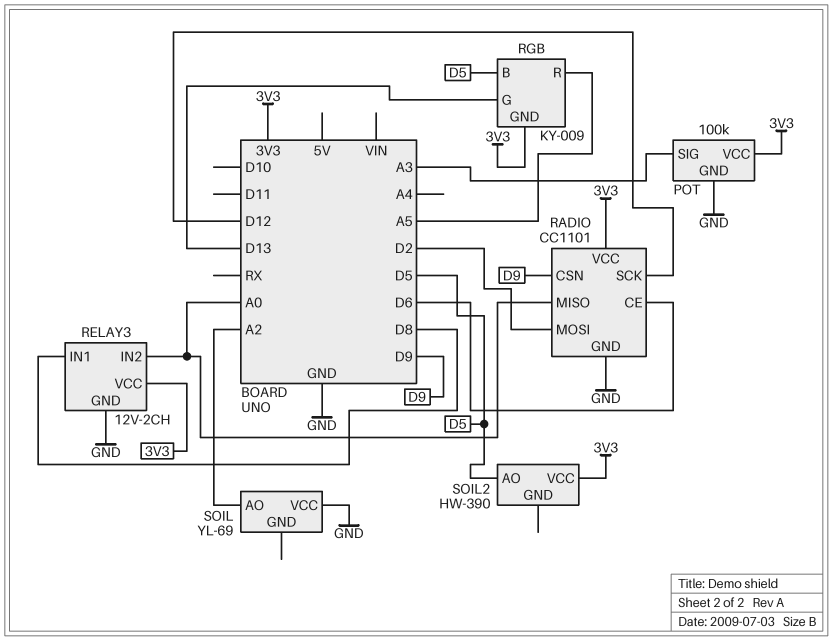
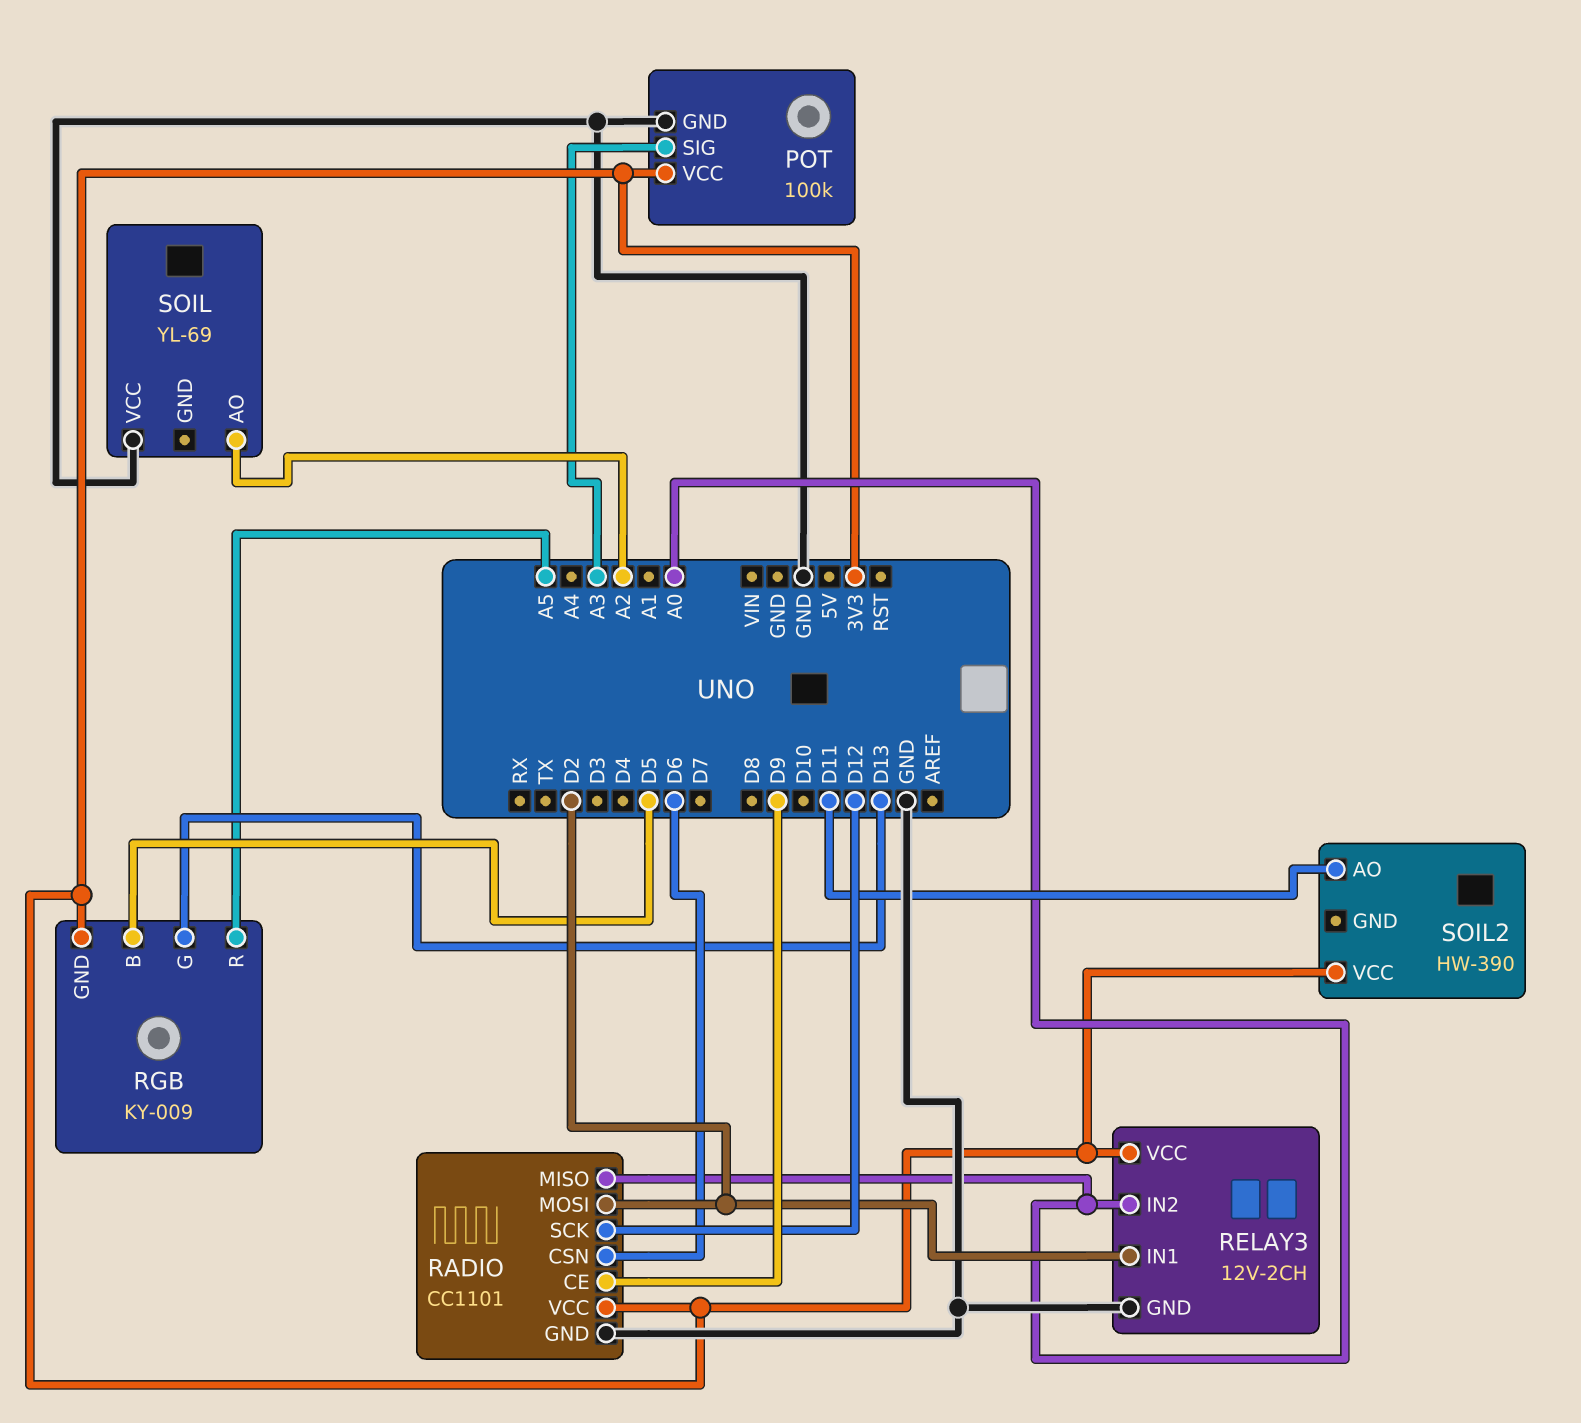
RADIO pin CE: D6 -> D9
RADIO pin CSN: D9 -> D6
RELAY3 pin IN1: D8 -> D2
SOIL2 pin AO: D5 -> D11

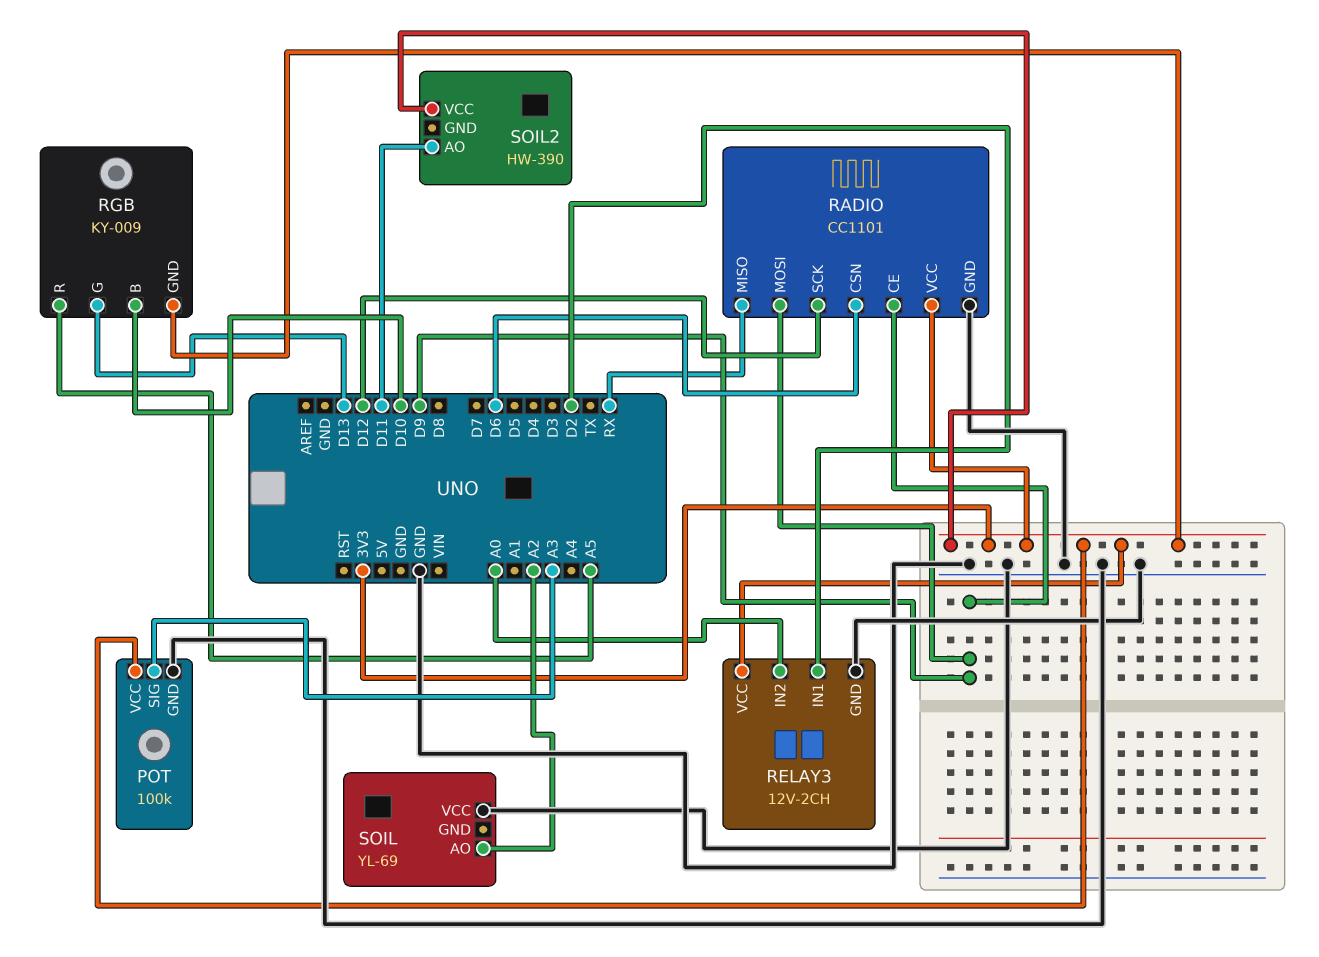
RADIO pin MISO: A0 -> RX
RADIO pin MOSI: D2 -> D9
RGB pin B: D5 -> D10

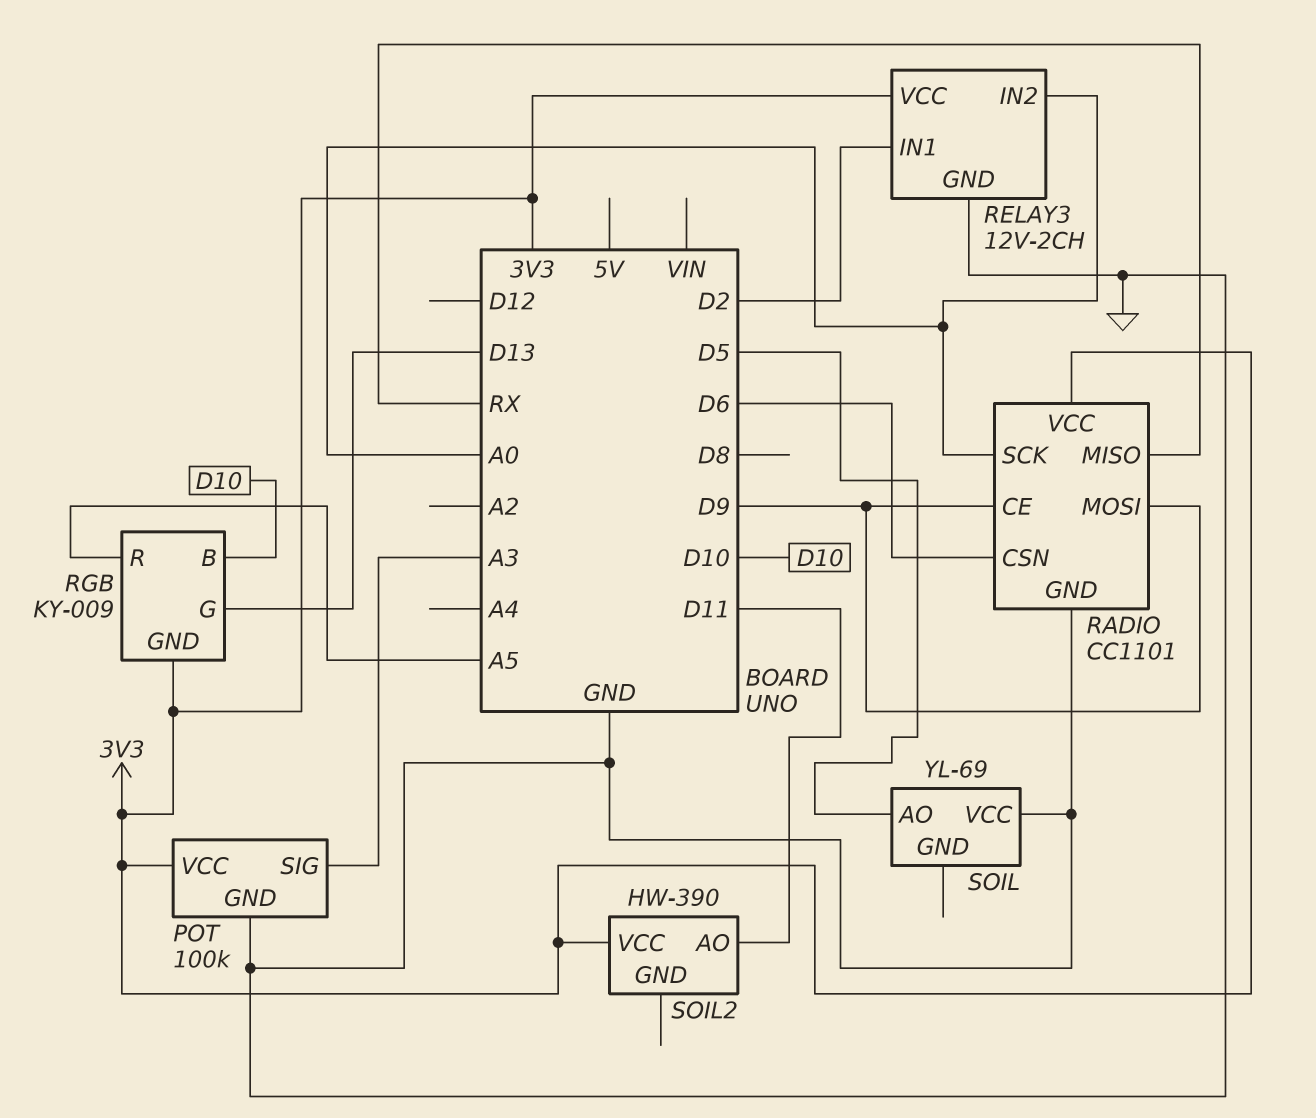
RADIO pin SCK: D12 -> A0
SOIL pin AO: A2 -> D5

